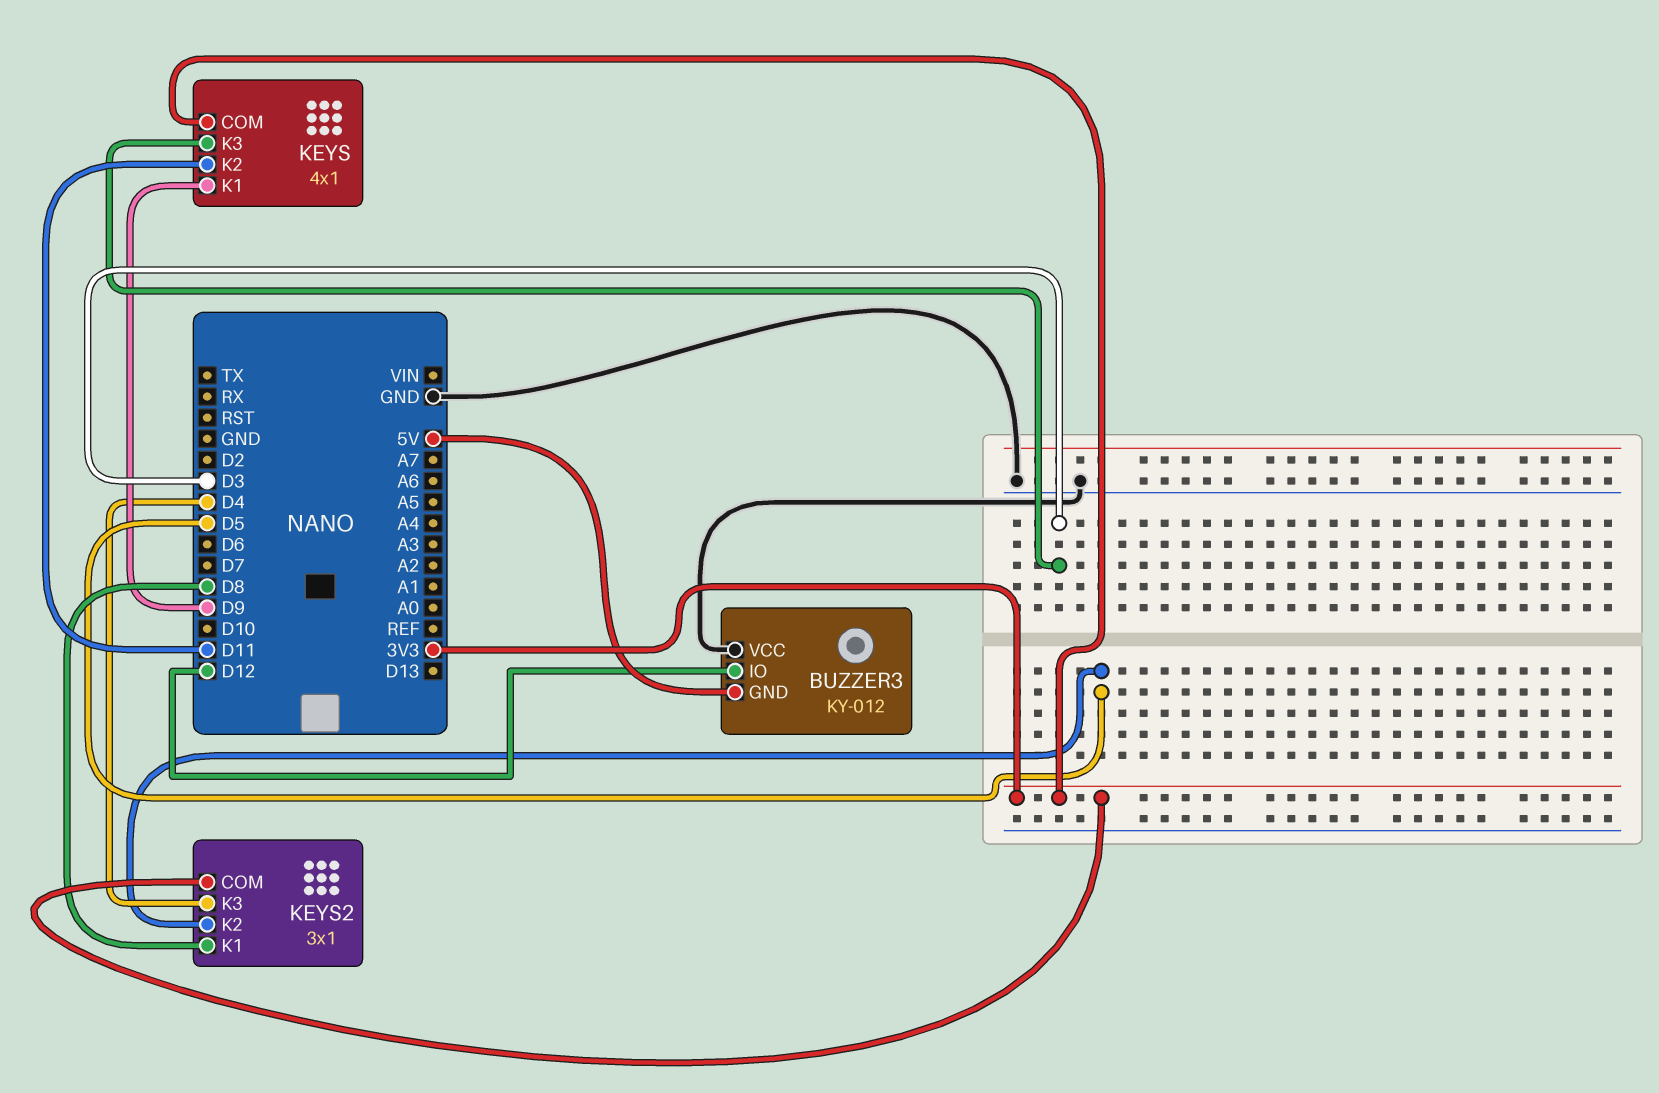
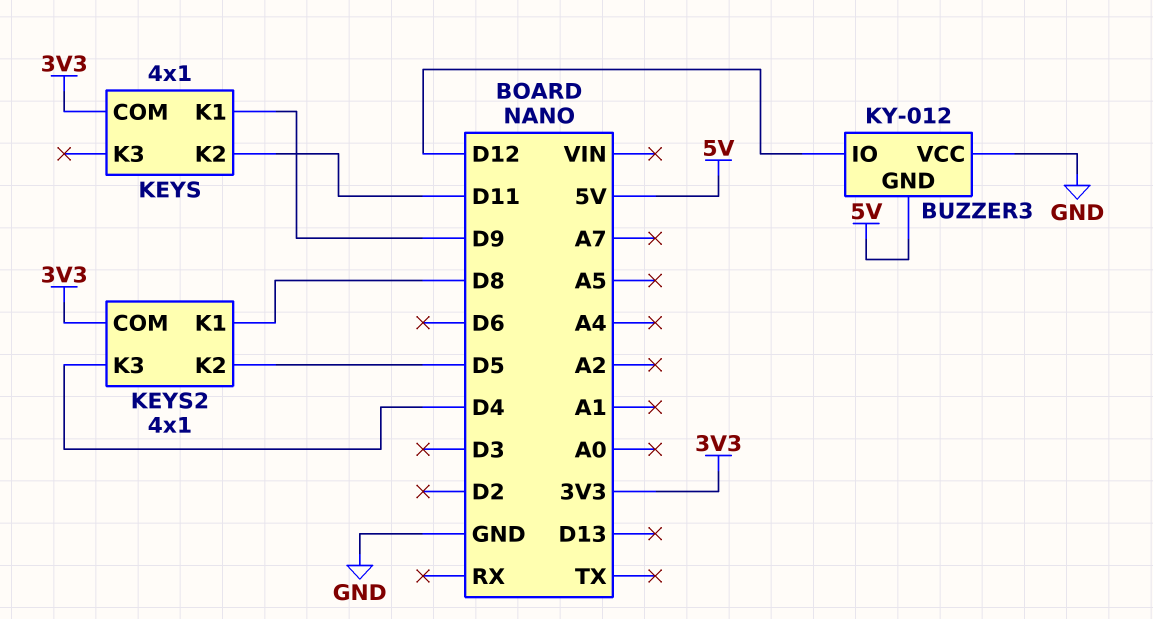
KEYS pin K3: D3 -> none
KEYS2: 3x1 -> 4x1

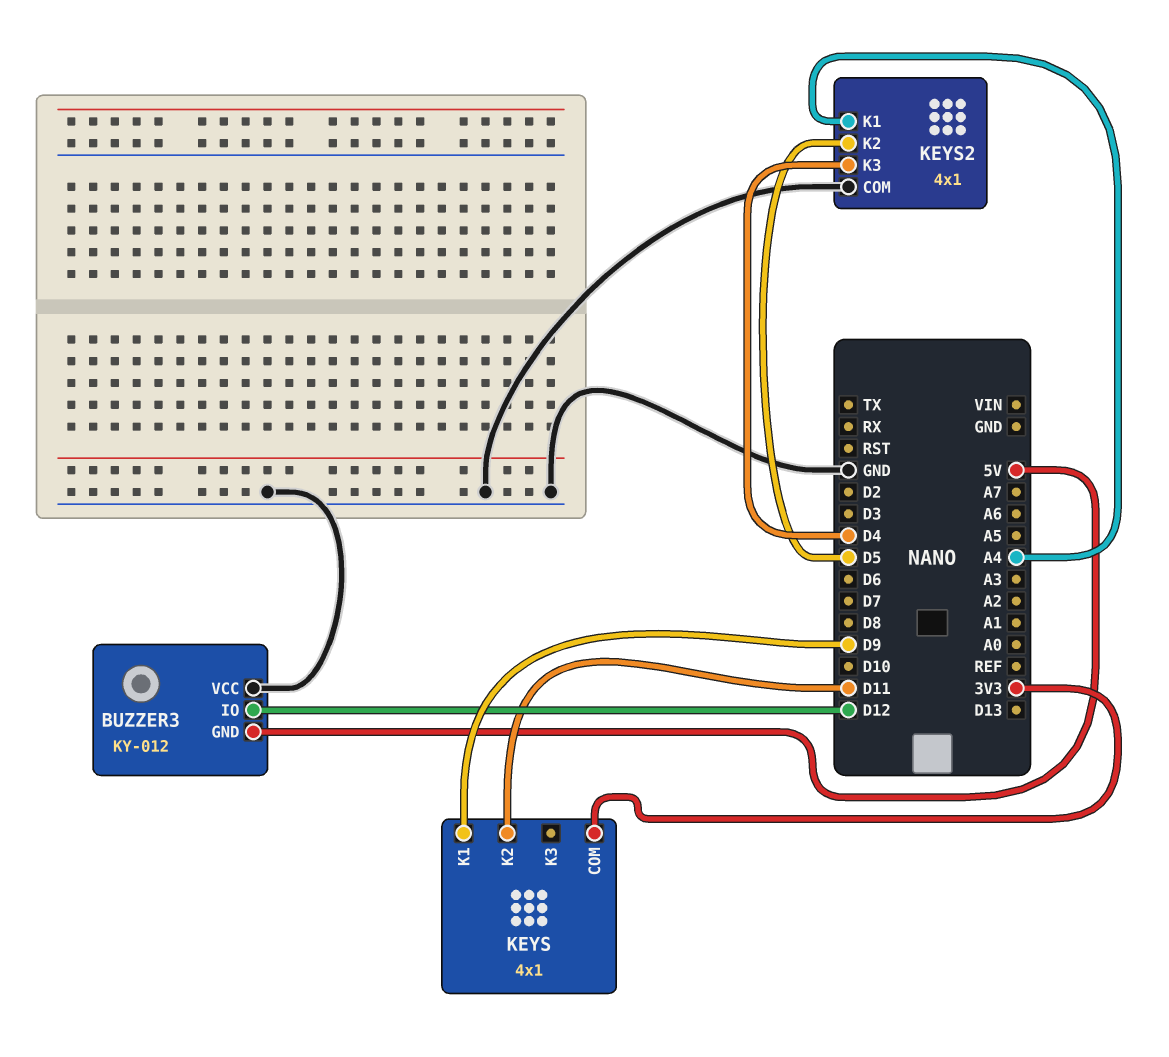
KEYS2 pin COM: 3V3 -> GND
KEYS2 pin K1: D8 -> A4

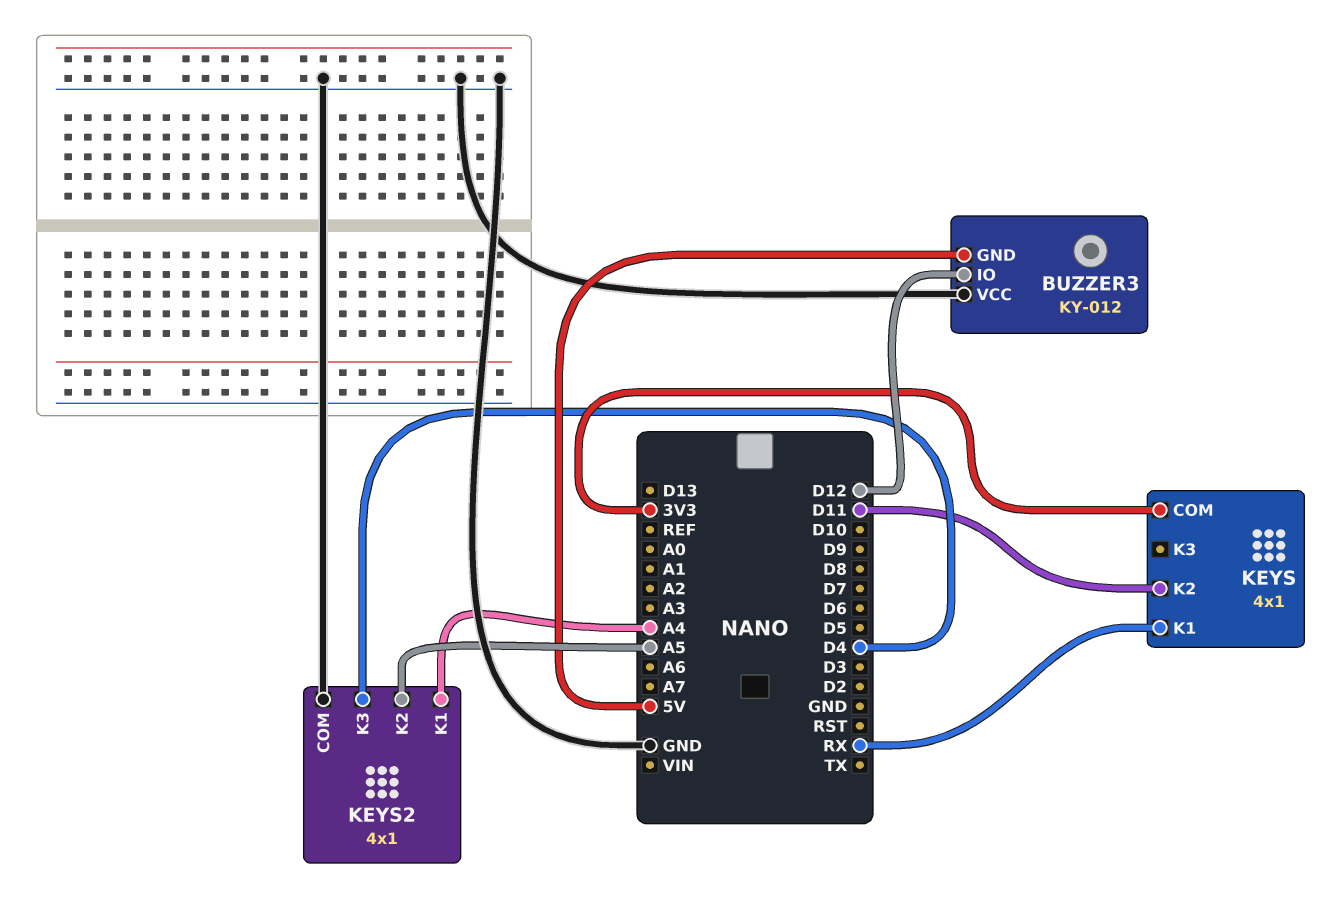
KEYS pin K1: D9 -> RX
KEYS2 pin K2: D5 -> A5

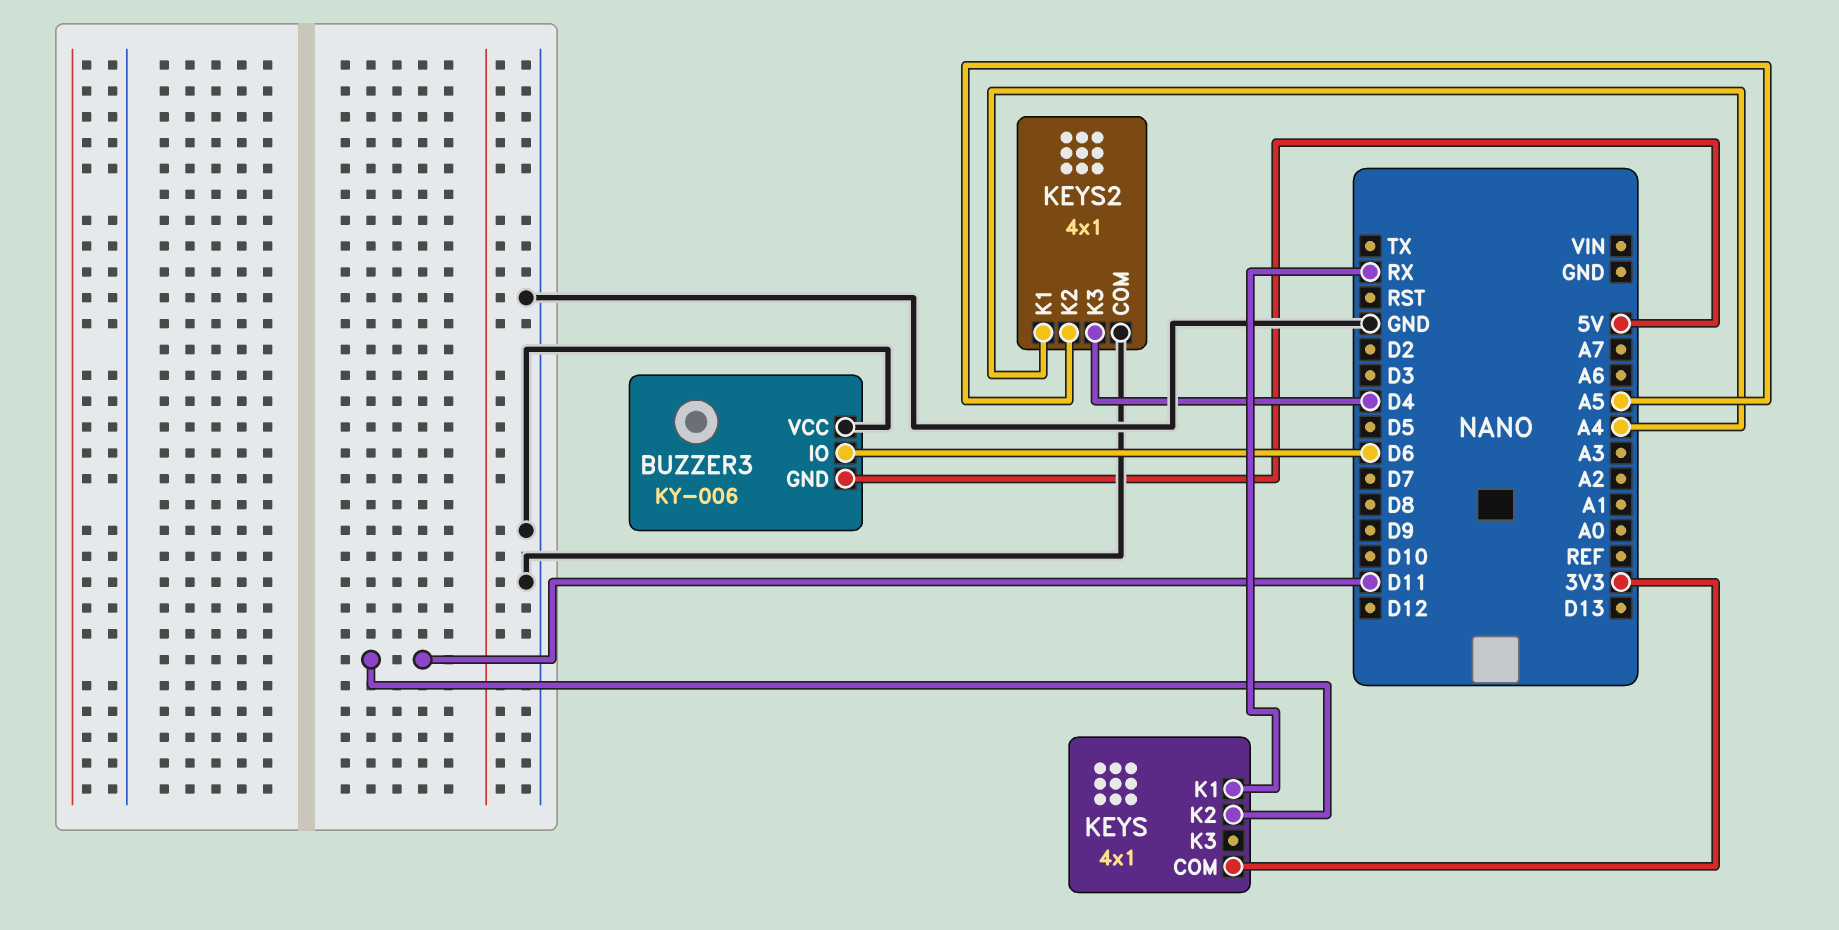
BUZZER3: KY-012 -> KY-006
BUZZER3 pin IO: D12 -> D6

